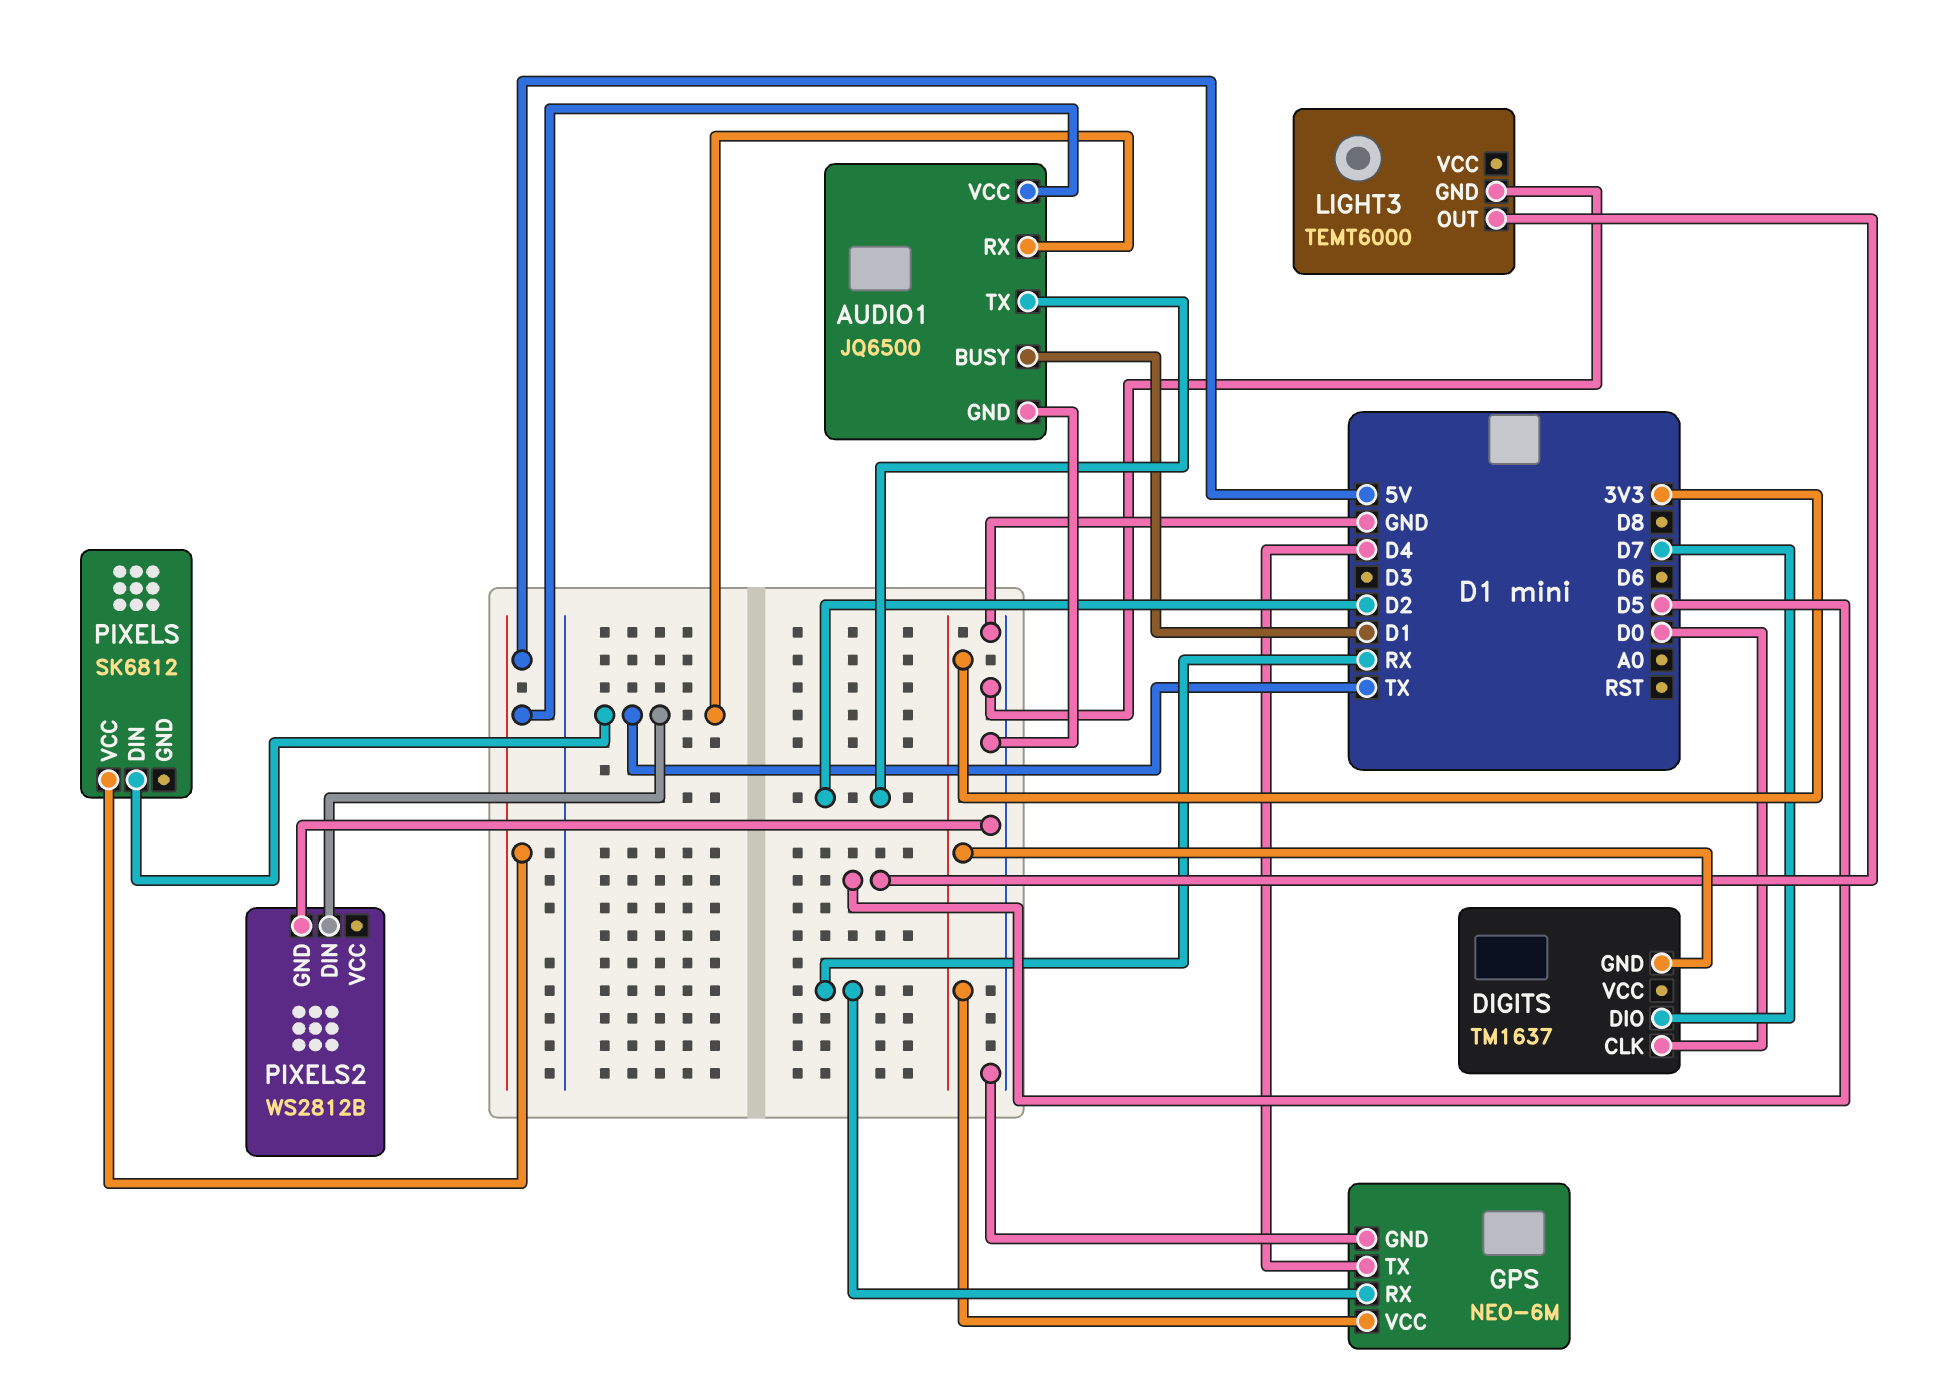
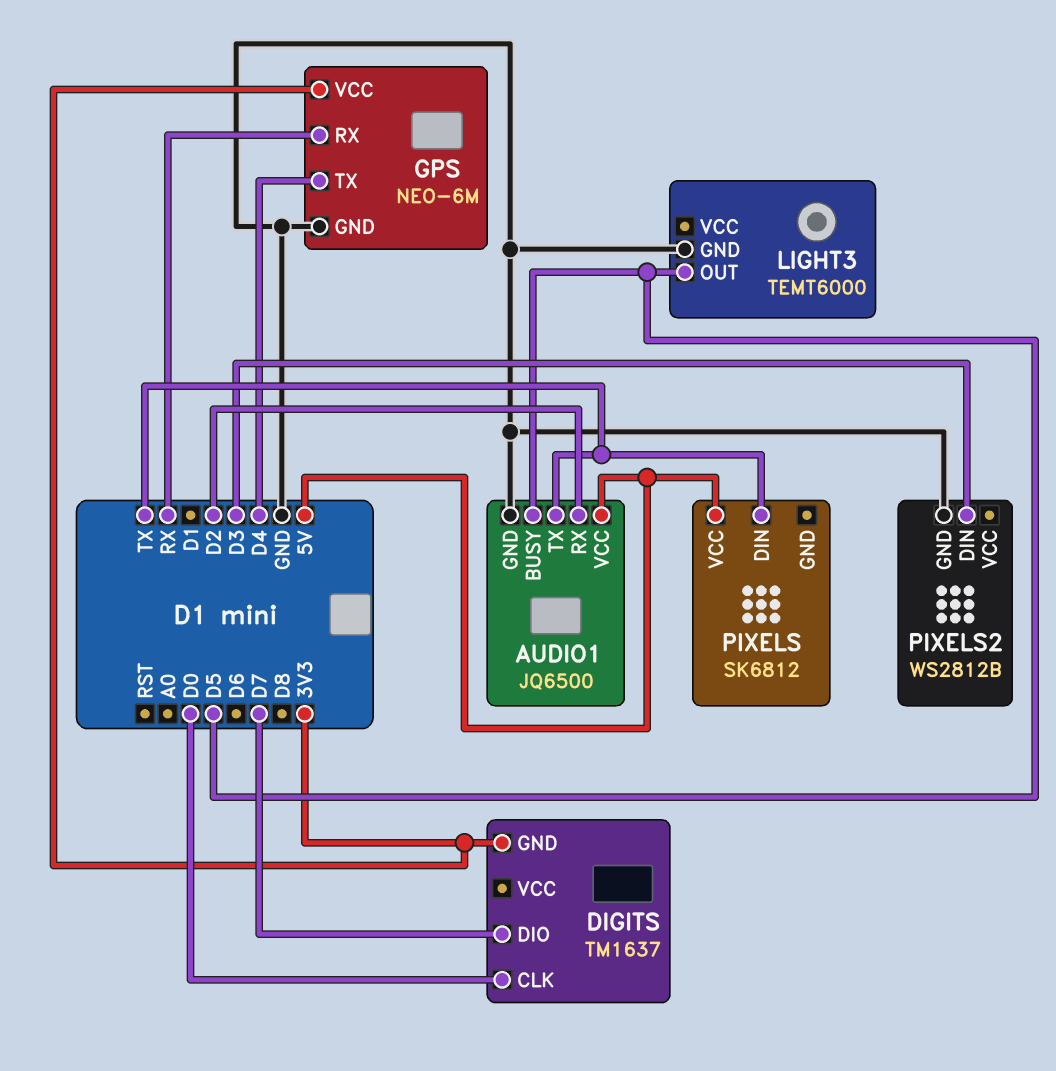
AUDIO1 pin BUSY: D1 -> D5
AUDIO1 pin RX: TX -> D2
AUDIO1 pin TX: D2 -> TX
PIXELS2 pin DIN: TX -> D3

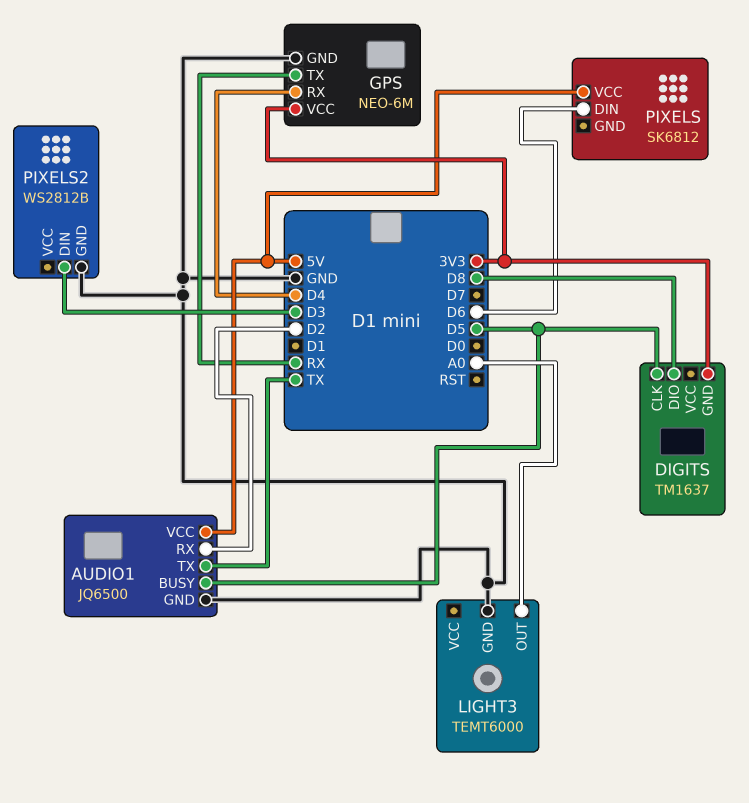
DIGITS pin CLK: D0 -> D5
DIGITS pin DIO: D7 -> D8
GPS pin RX: RX -> D4
GPS pin TX: D4 -> RX
LIGHT3 pin OUT: D5 -> A0
PIXELS pin DIN: TX -> D6

